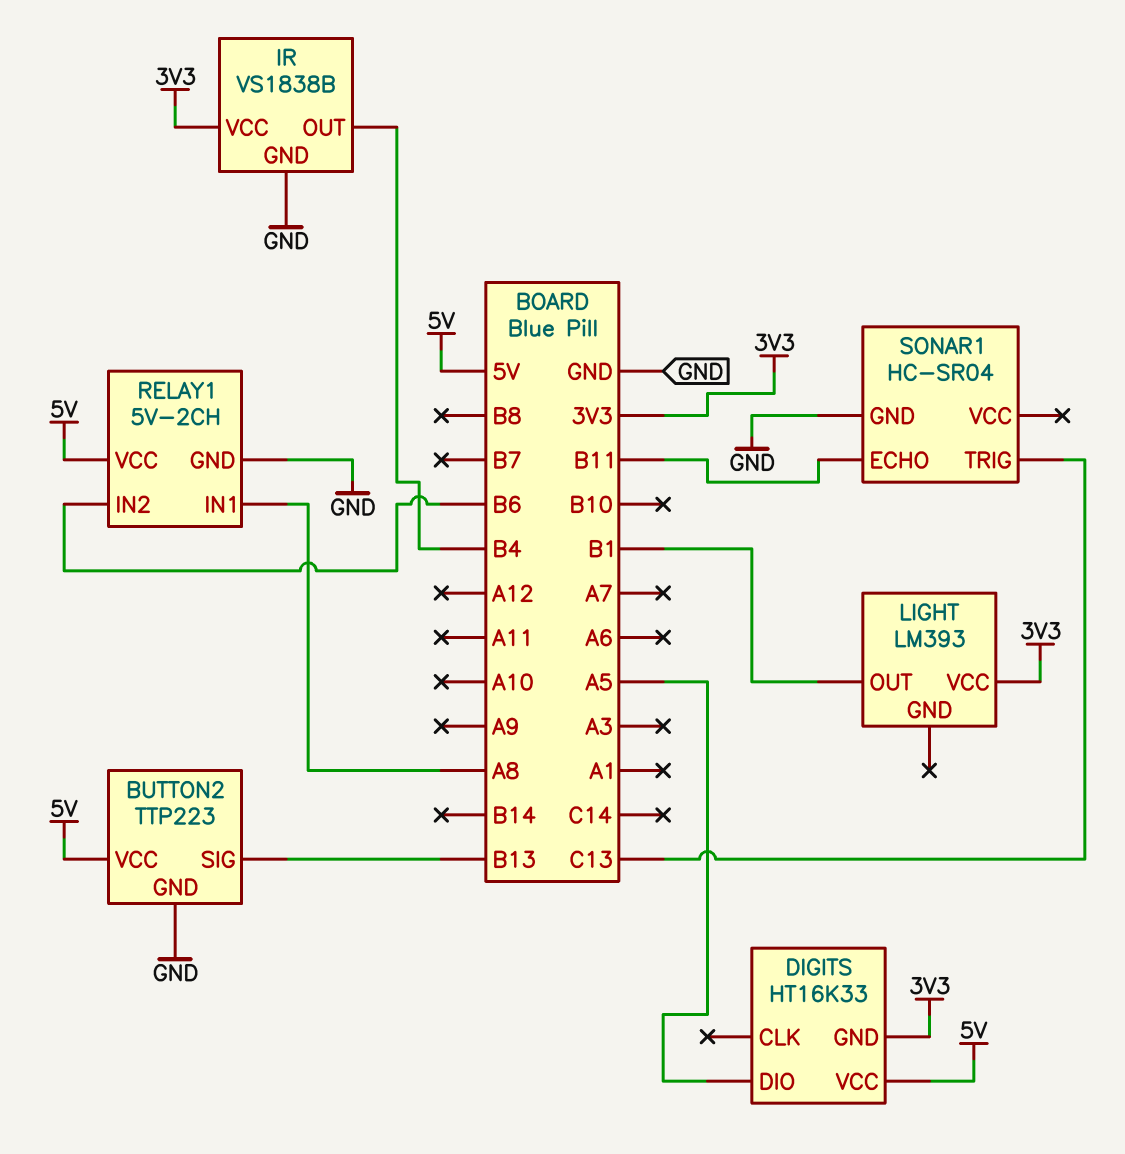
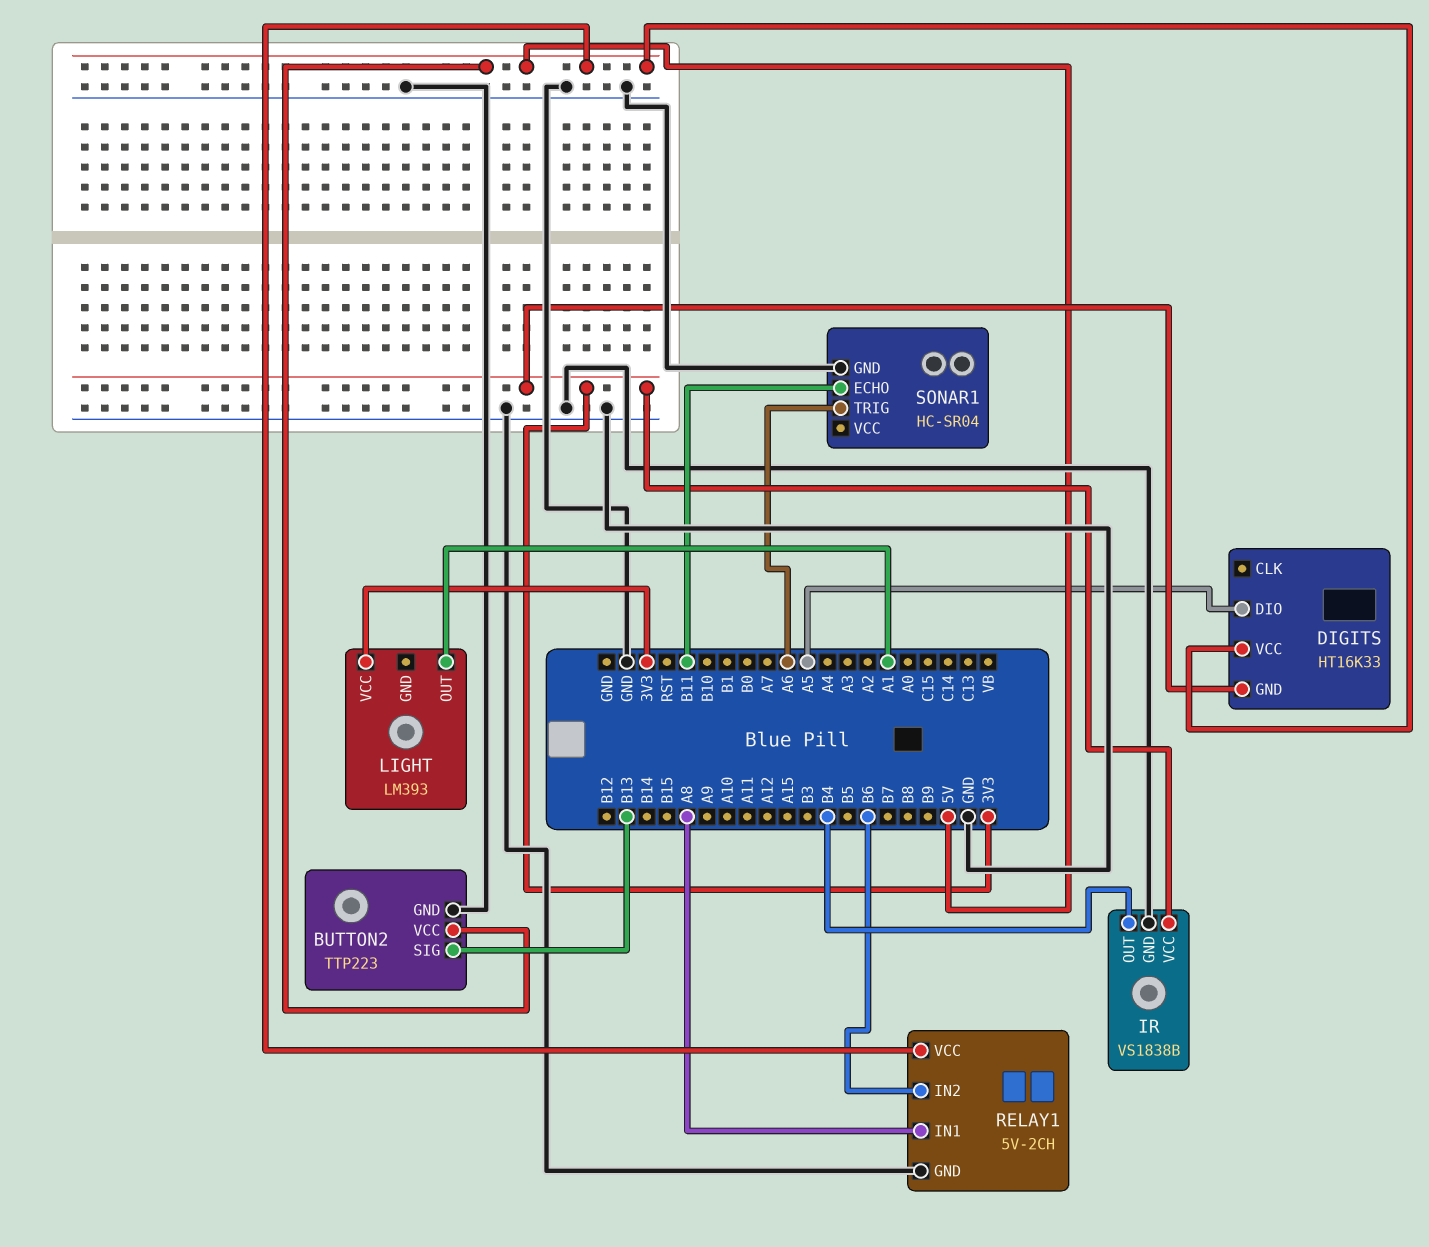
LIGHT pin OUT: B1 -> A1
SONAR1 pin TRIG: C13 -> A6

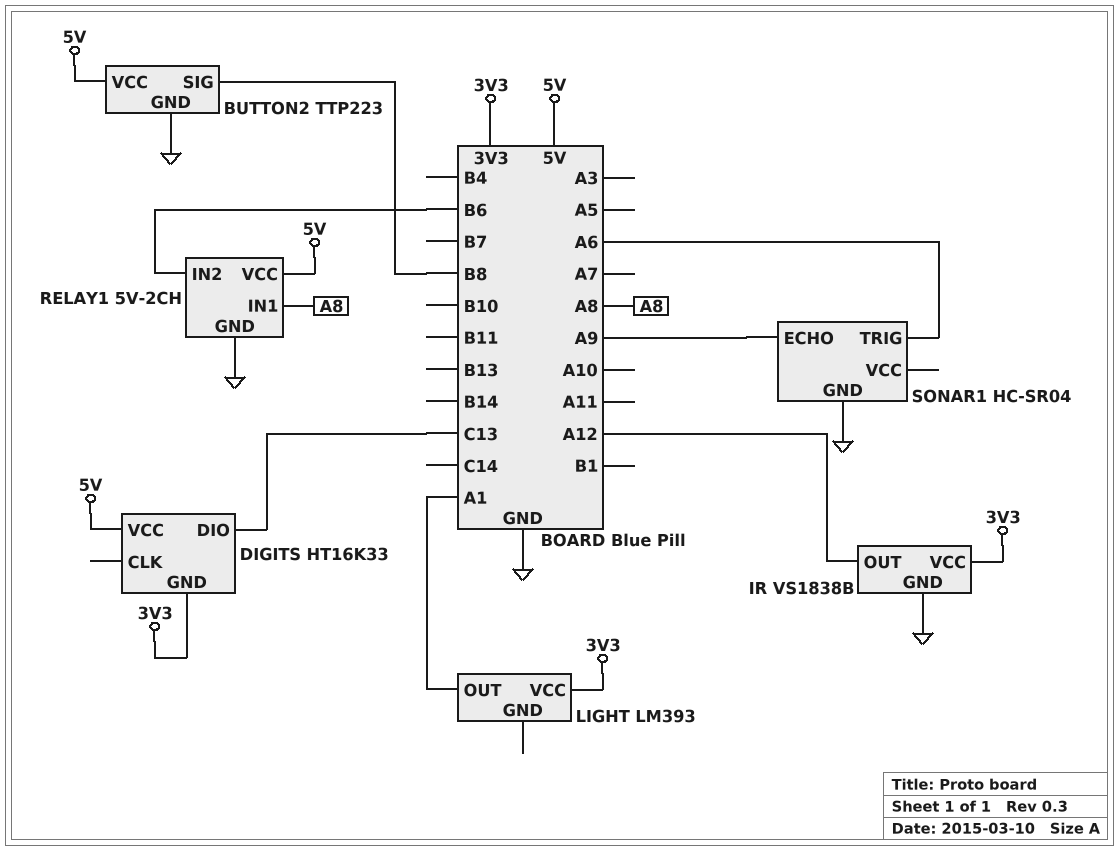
BUTTON2 pin SIG: B13 -> B8
DIGITS pin DIO: A5 -> C13
IR pin OUT: B4 -> A12
SONAR1 pin ECHO: B11 -> A9

